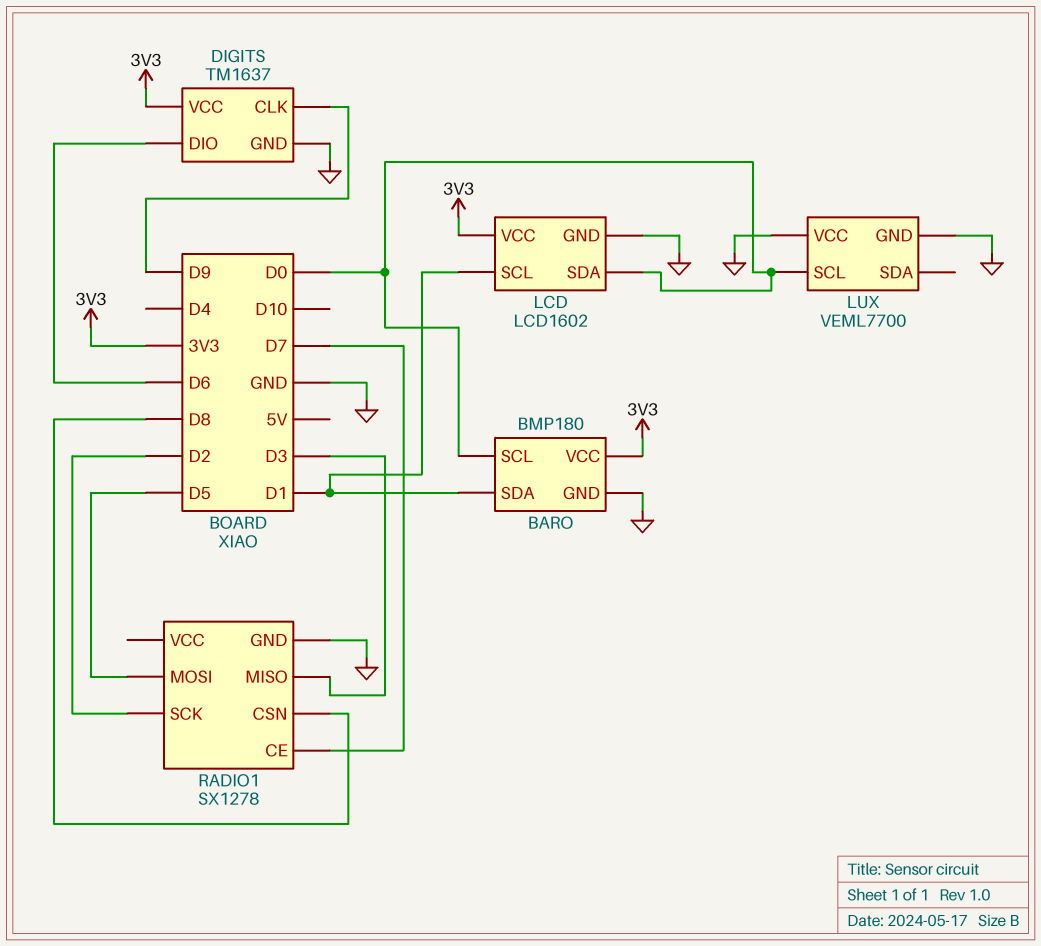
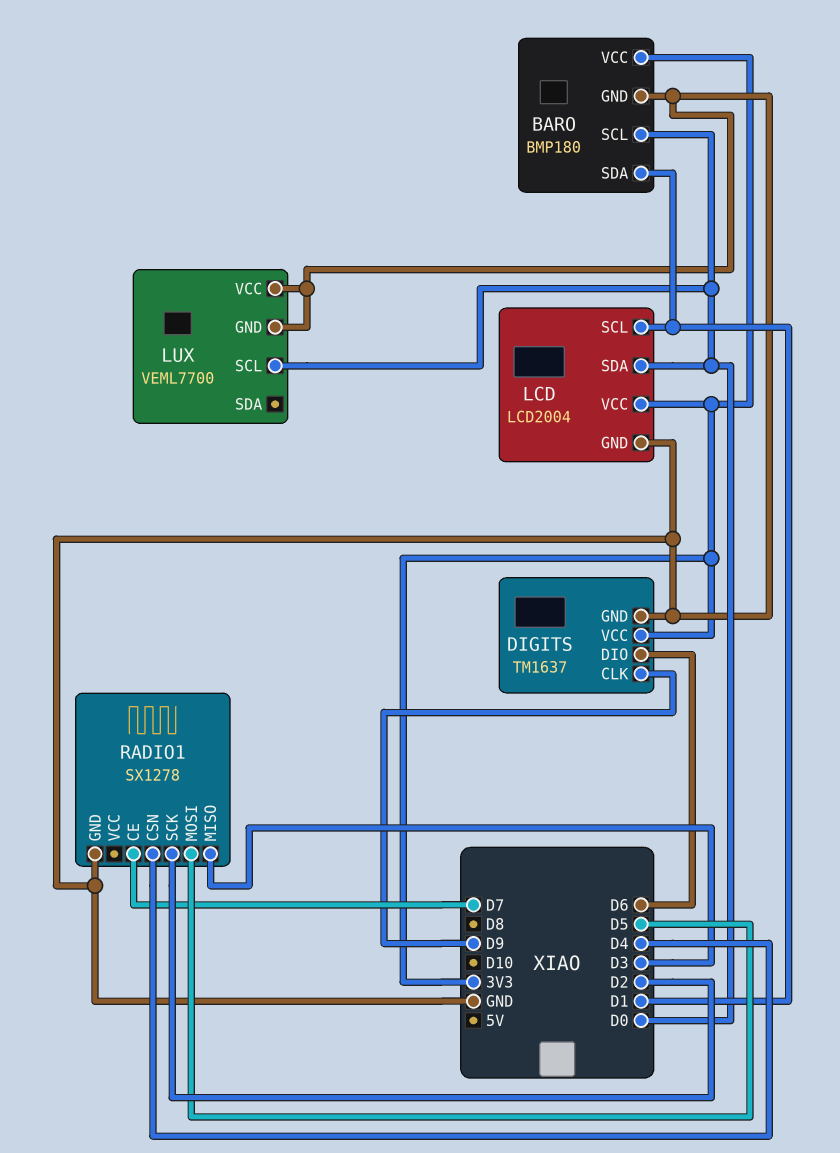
LCD: LCD1602 -> LCD2004
RADIO1 pin CSN: D8 -> D4

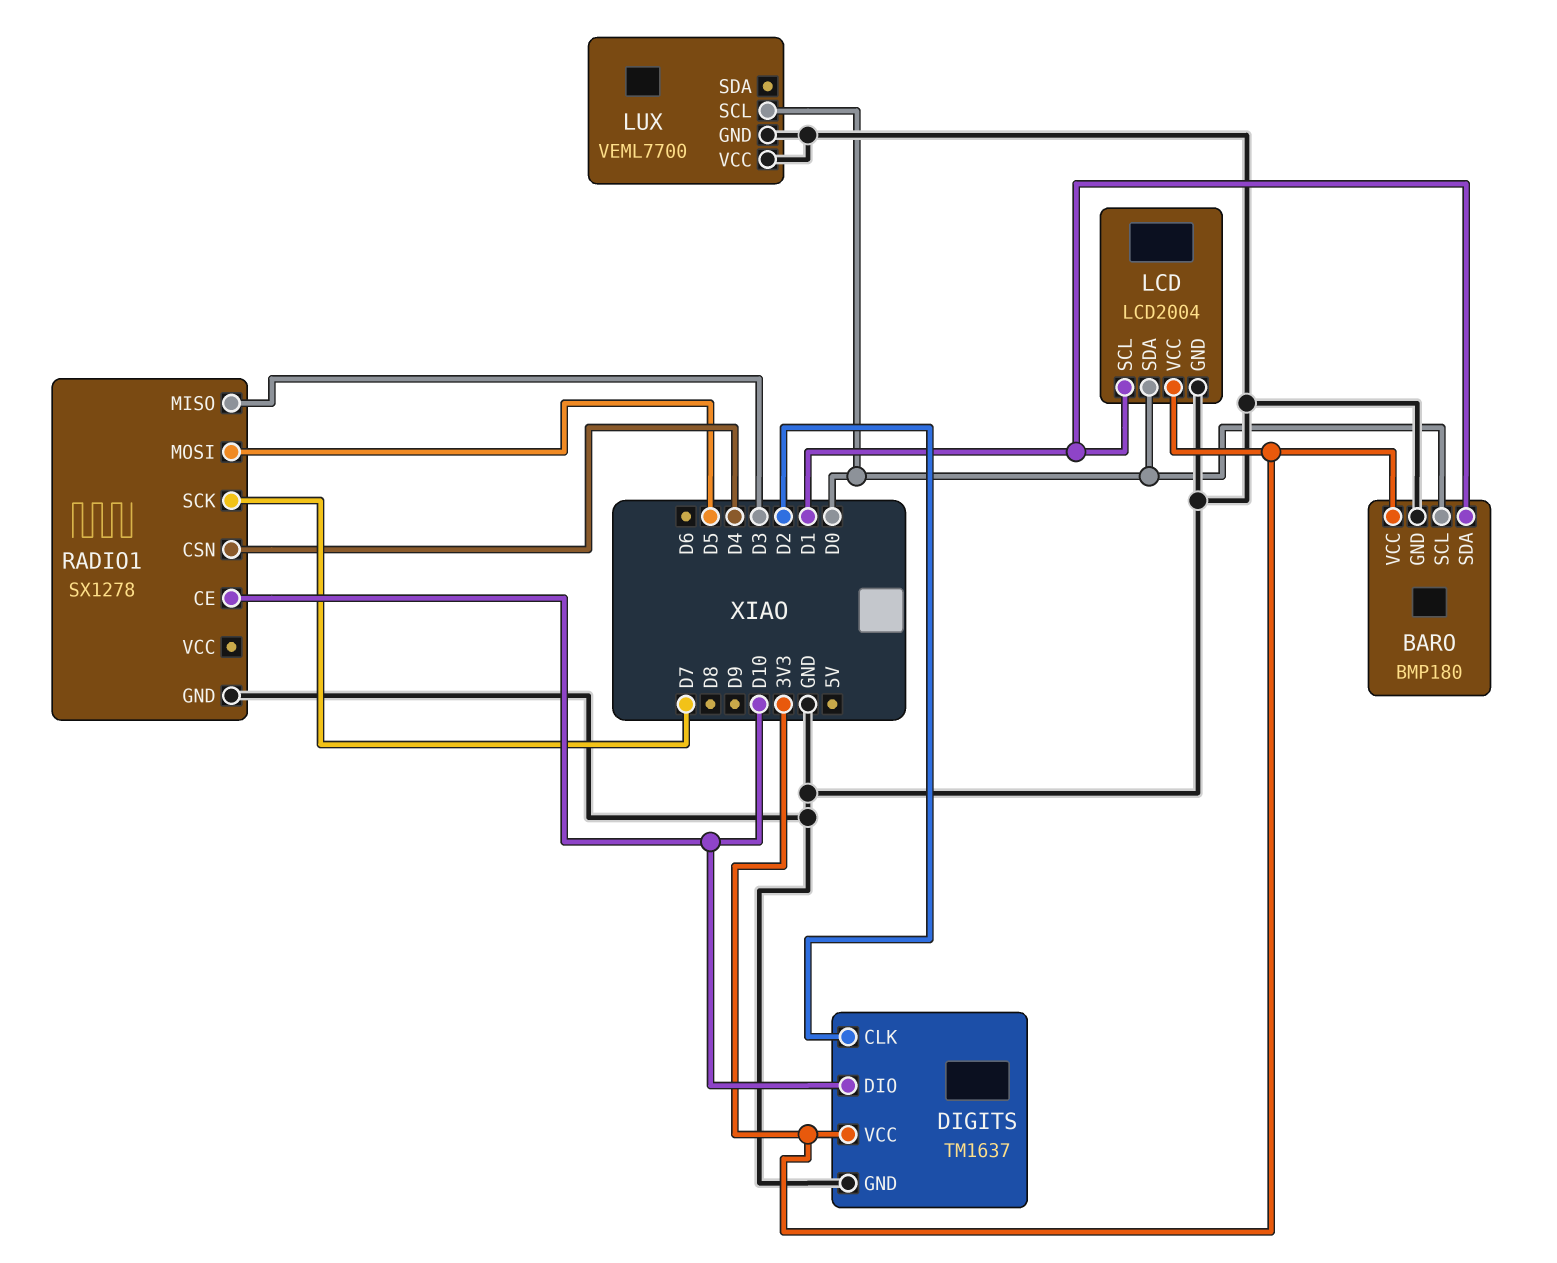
DIGITS pin CLK: D9 -> D2
DIGITS pin DIO: D6 -> D10
RADIO1 pin CE: D7 -> D10
RADIO1 pin SCK: D2 -> D7

